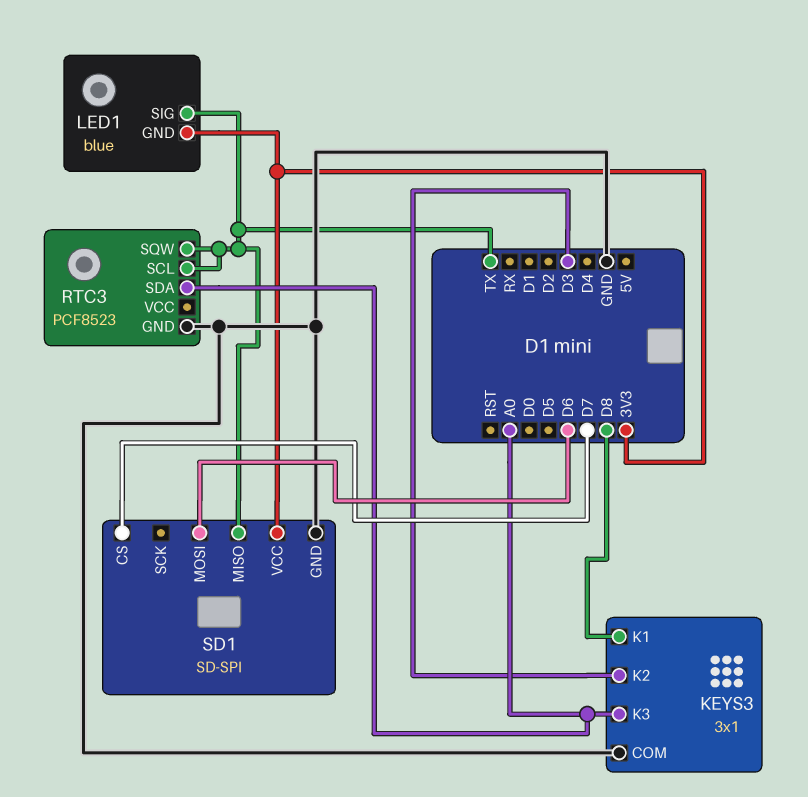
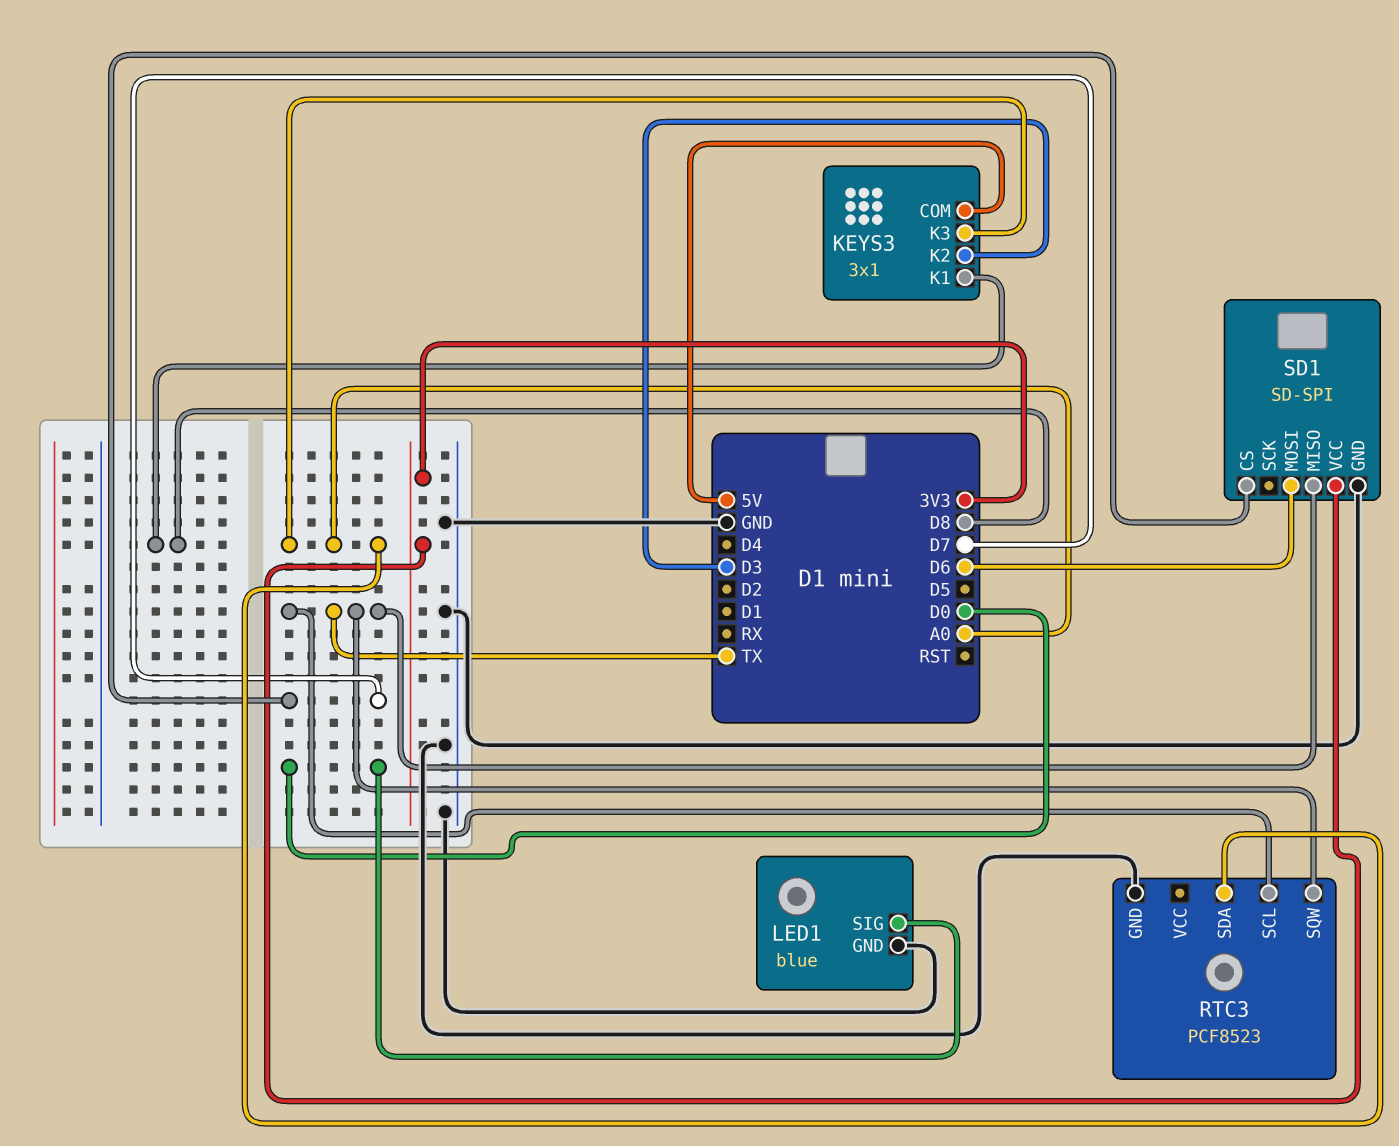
KEYS3 pin COM: GND -> 5V
LED1 pin GND: 3V3 -> GND
LED1 pin SIG: TX -> D0

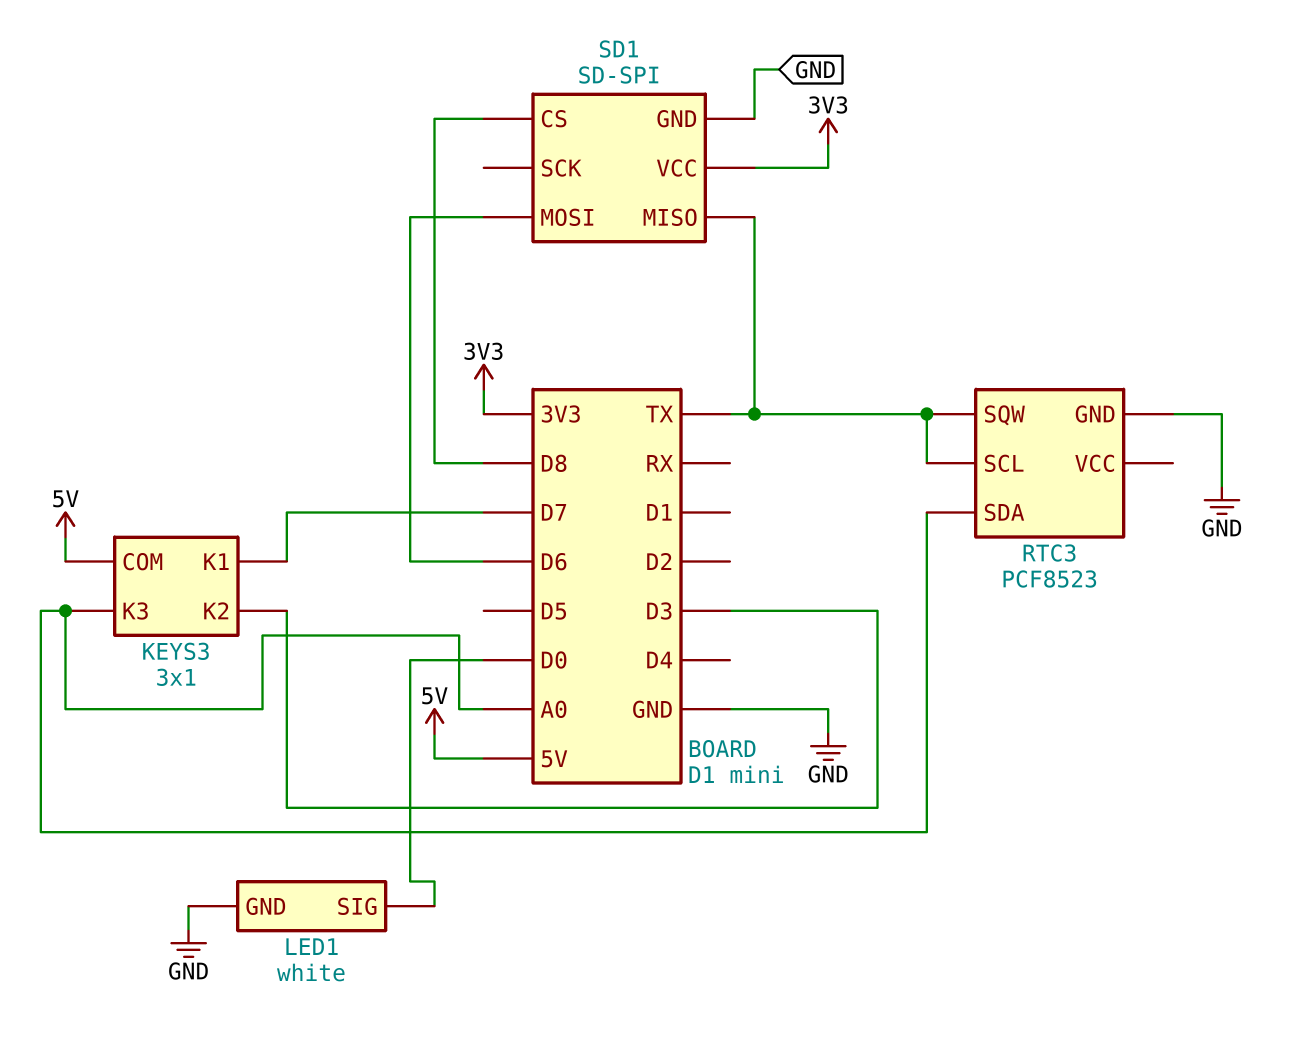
KEYS3 pin K1: D8 -> D7
LED1: blue -> white
SD1 pin CS: D7 -> D8

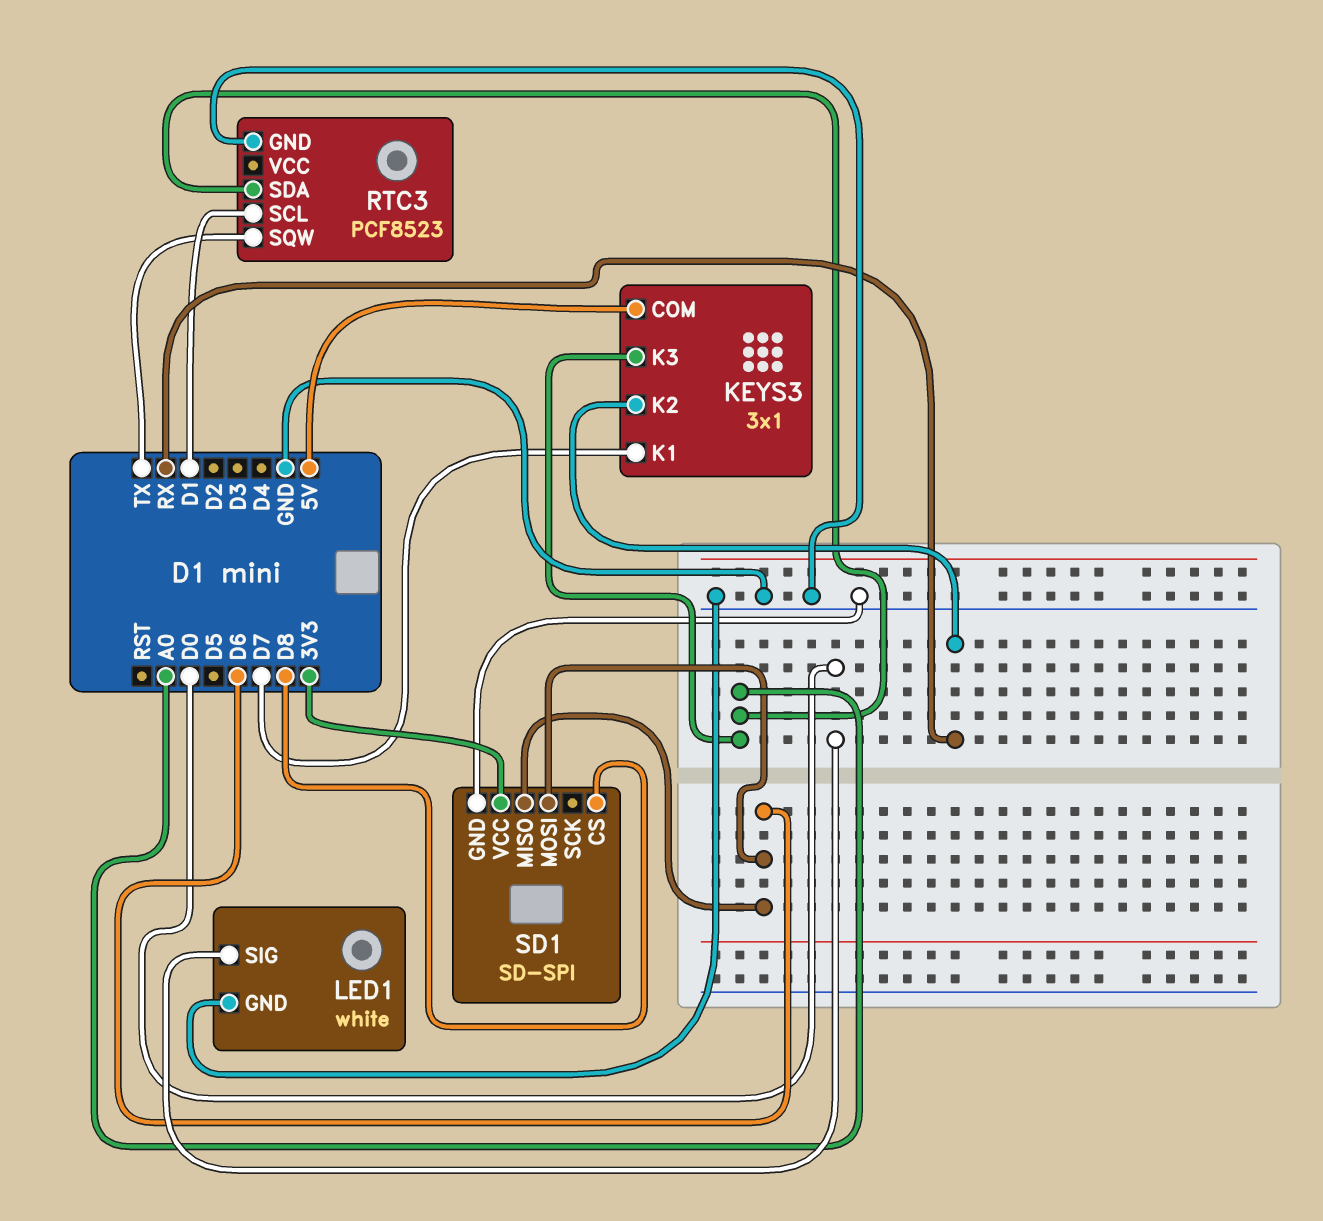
KEYS3 pin K2: D3 -> RX
RTC3 pin SCL: TX -> D1
SD1 pin MISO: TX -> D6

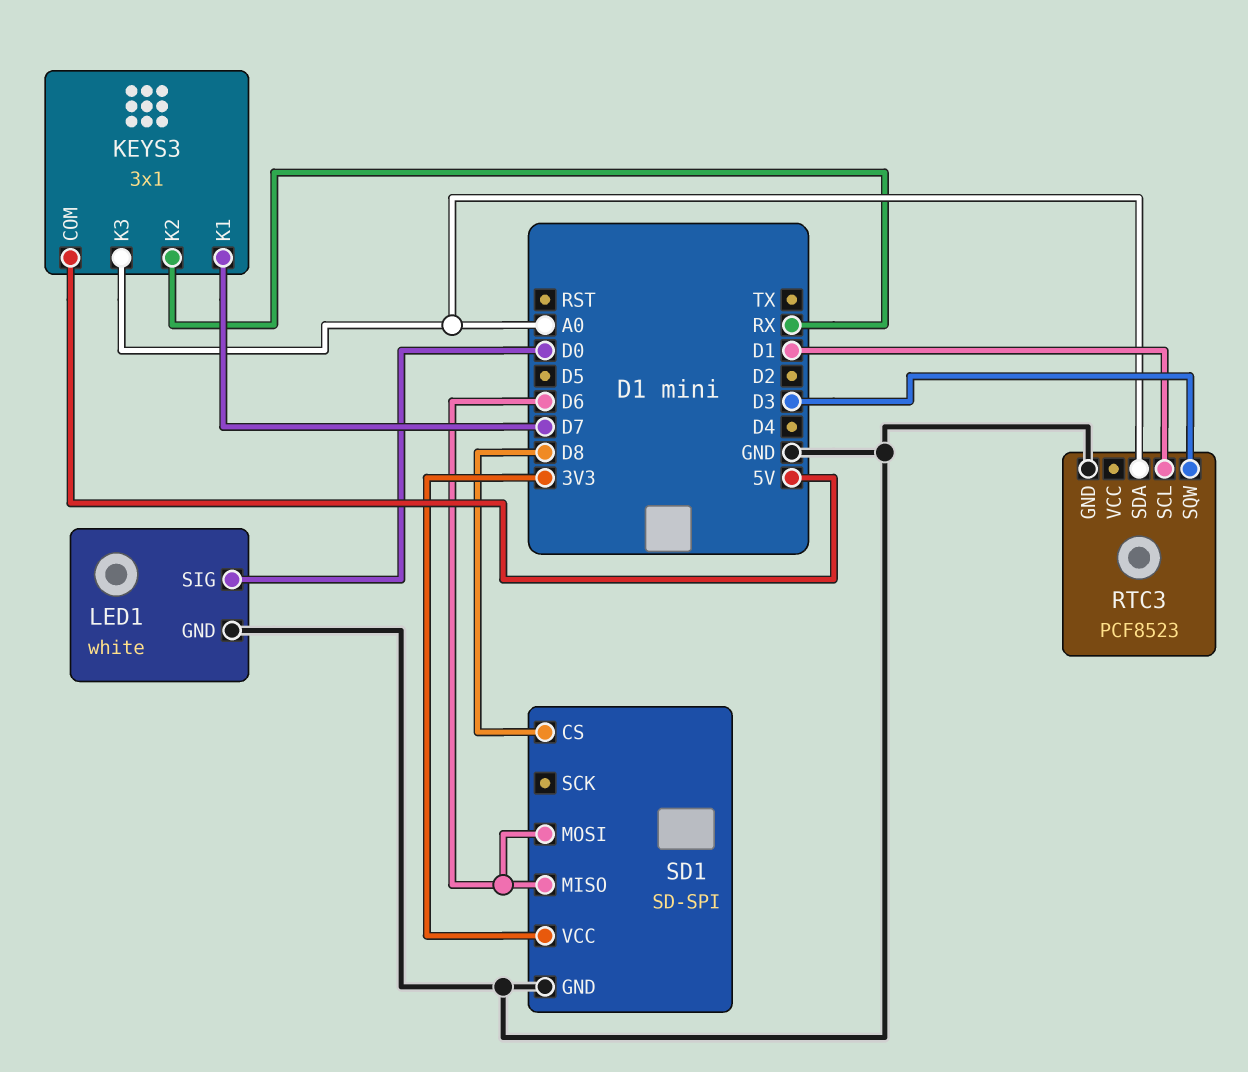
RTC3 pin SQW: TX -> D3

